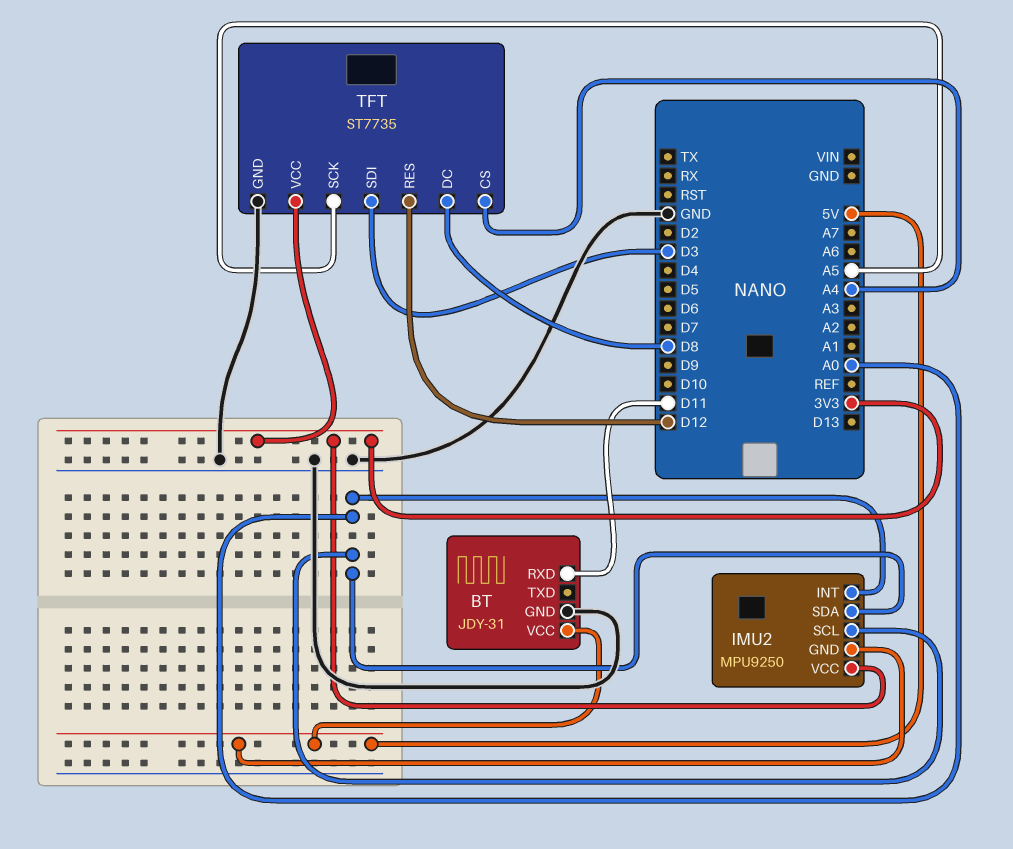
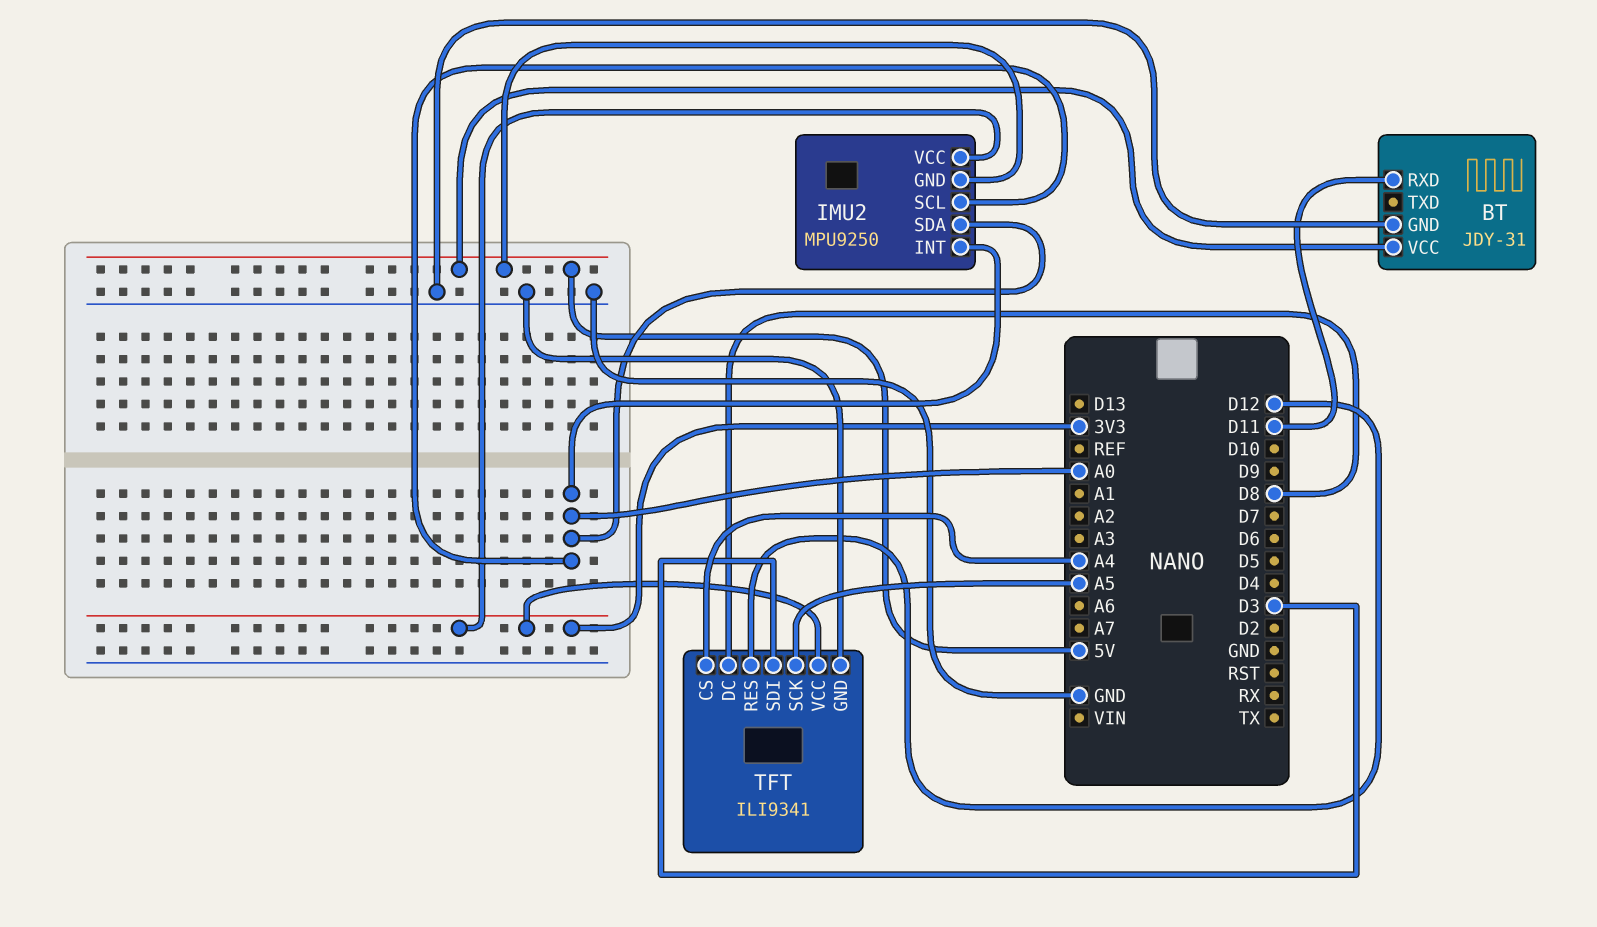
TFT: ST7735 -> ILI9341

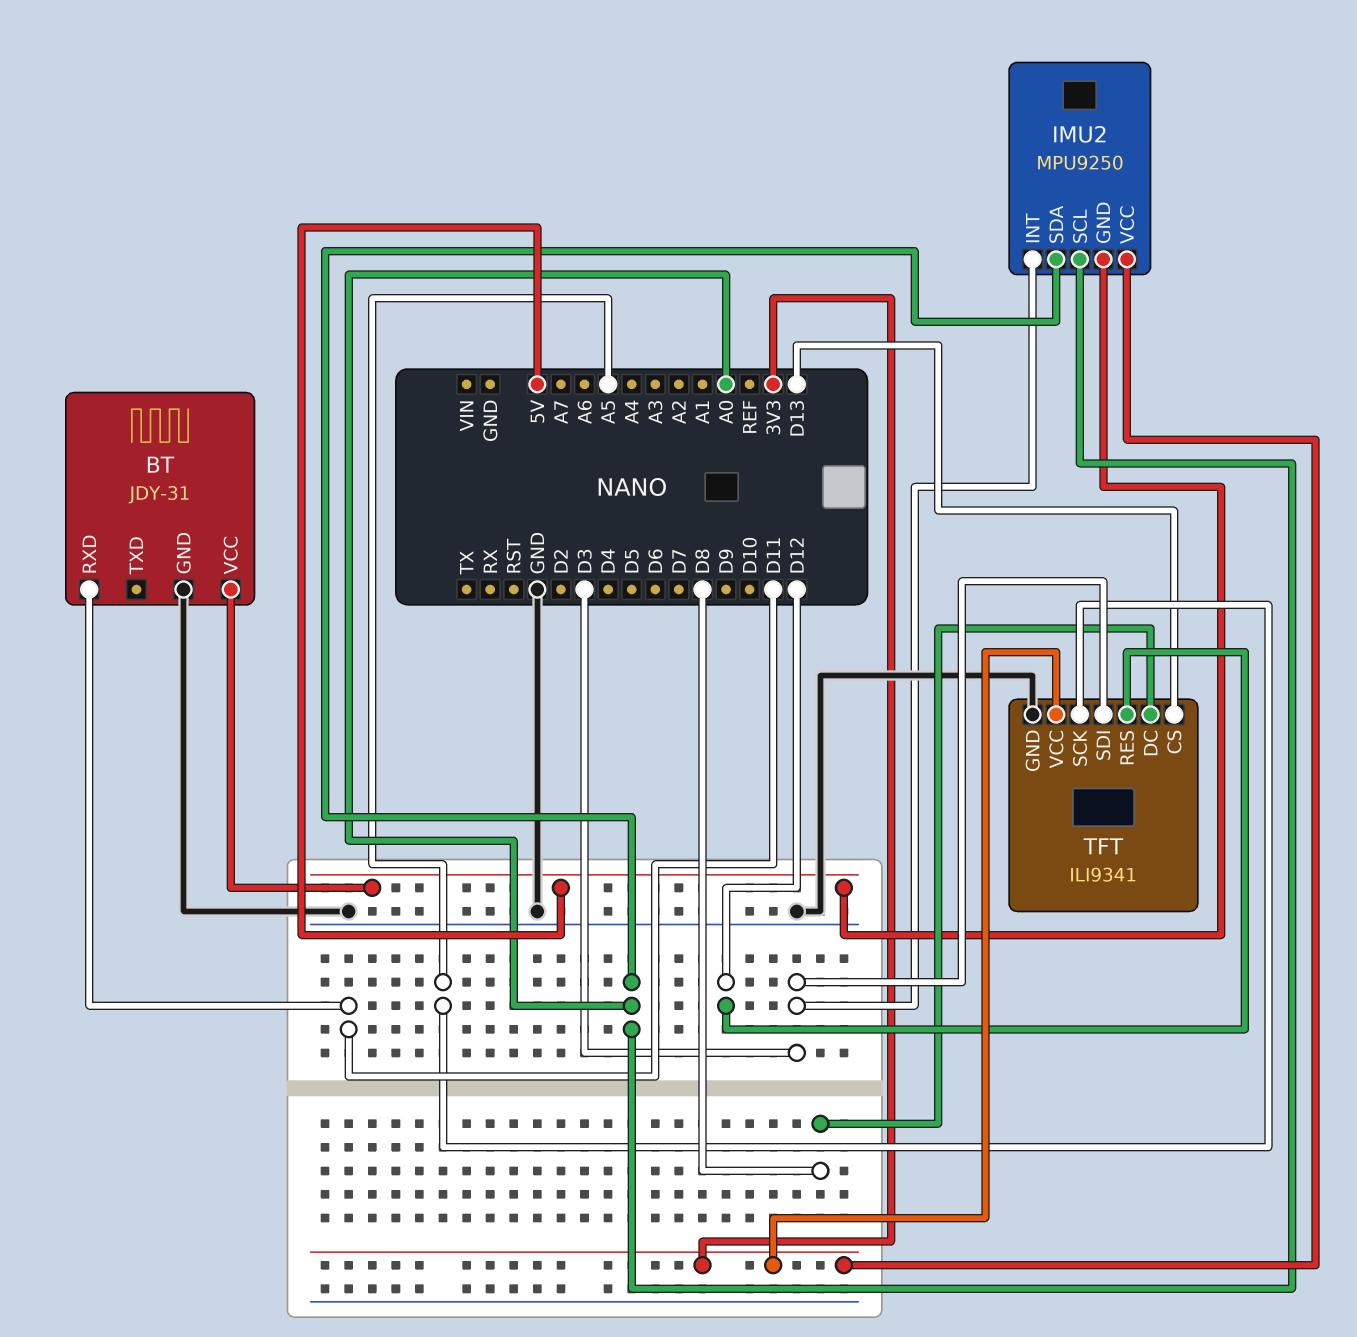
IMU2 pin INT: A0 -> D3
TFT pin CS: A4 -> D13

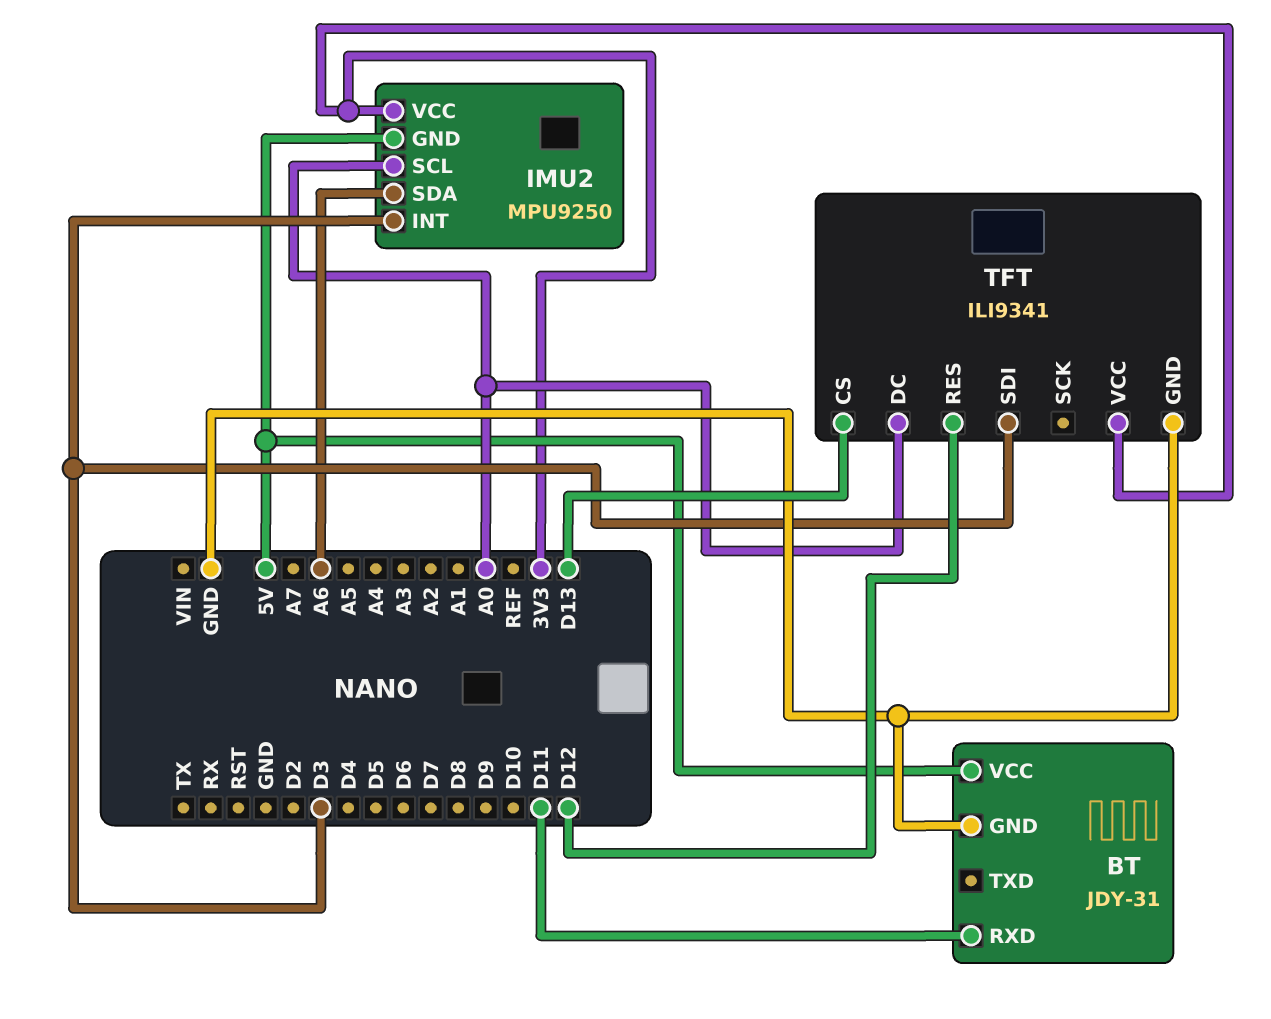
IMU2 pin SDA: A0 -> A6
TFT pin DC: D8 -> A0
TFT pin SCK: A5 -> none

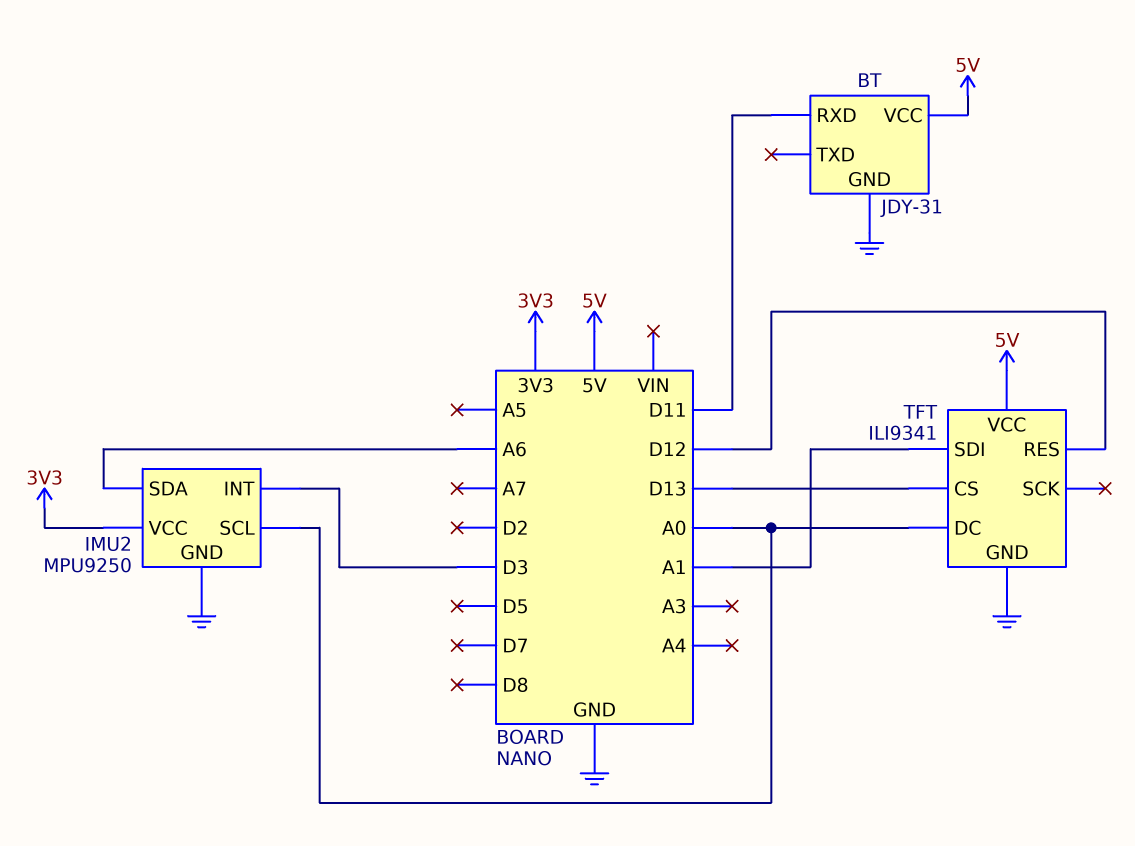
IMU2 pin GND: 5V -> GND
TFT pin SDI: D3 -> A1
TFT pin VCC: 3V3 -> 5V

